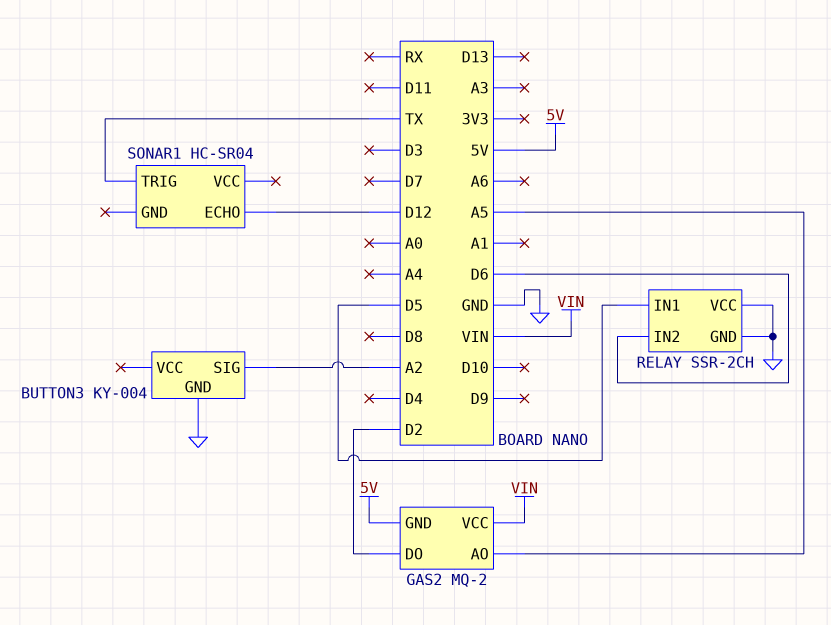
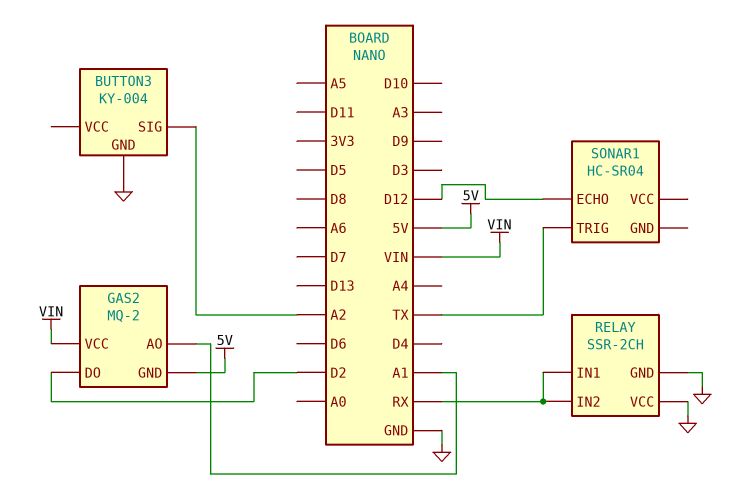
GAS2 pin AO: A5 -> A1
RELAY pin IN1: D5 -> RX
RELAY pin IN2: D6 -> RX

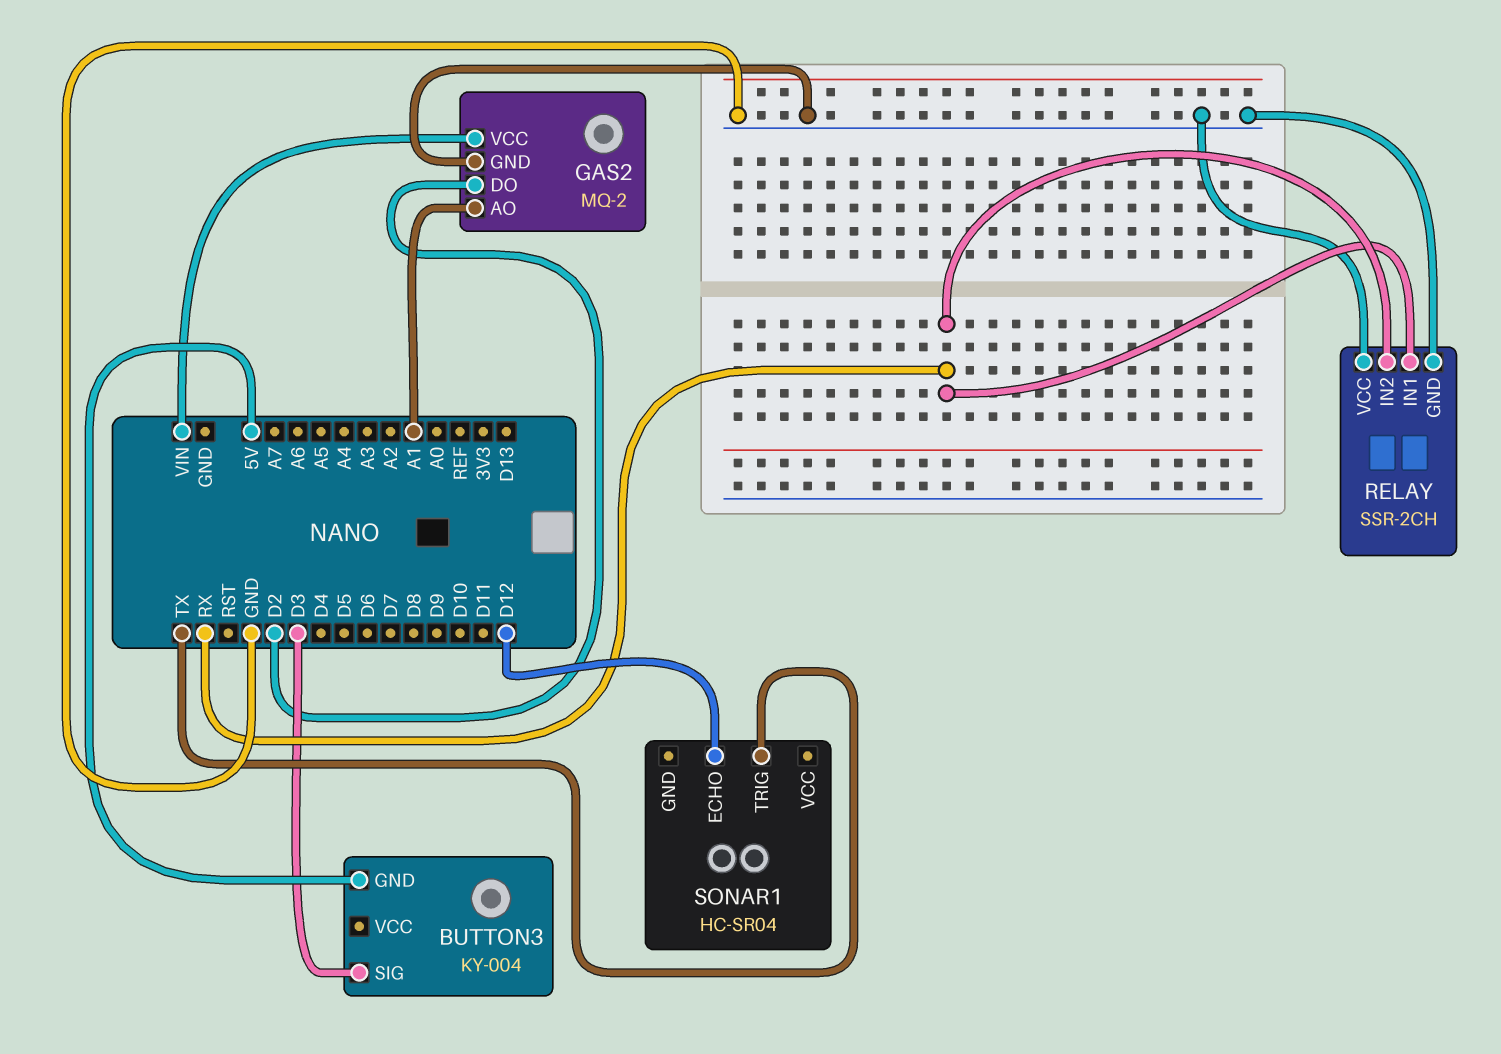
BUTTON3 pin GND: GND -> 5V
BUTTON3 pin SIG: A2 -> D3
GAS2 pin GND: 5V -> GND

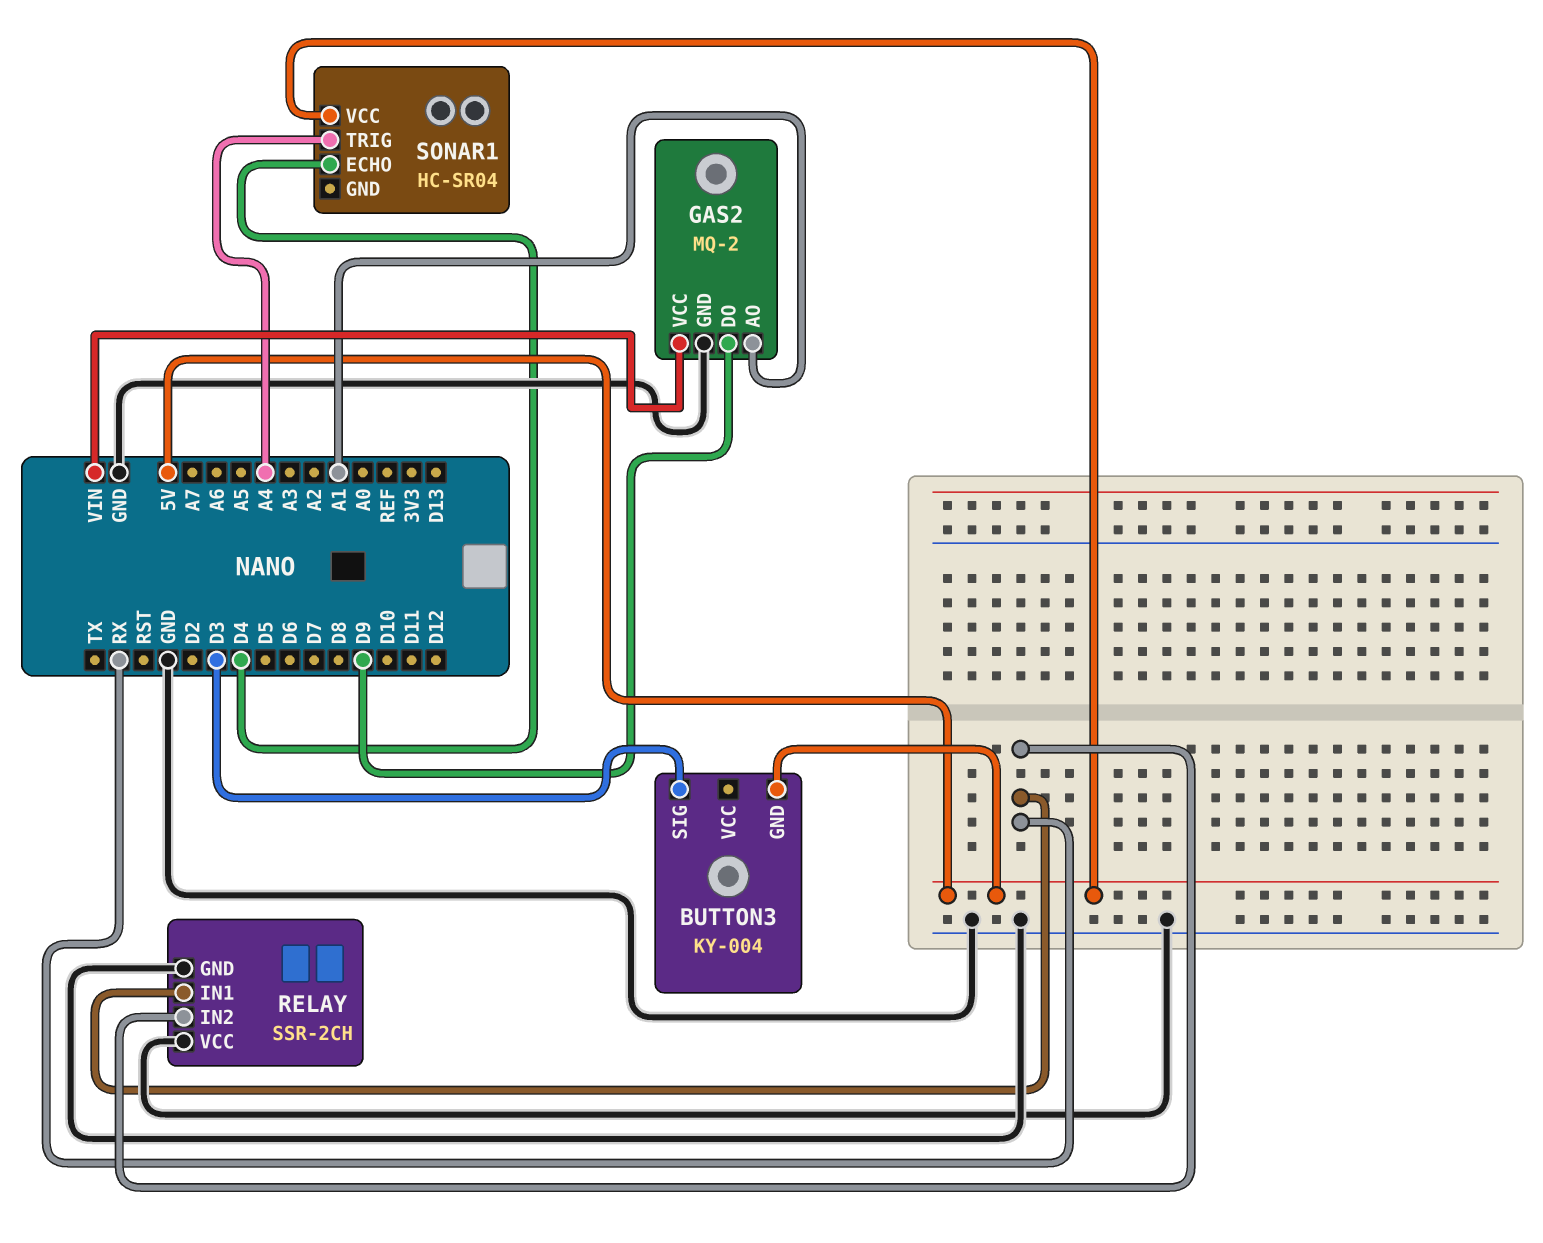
GAS2 pin DO: D2 -> D9
SONAR1 pin ECHO: D12 -> D4
SONAR1 pin TRIG: TX -> A4
SONAR1 pin VCC: none -> 5V

